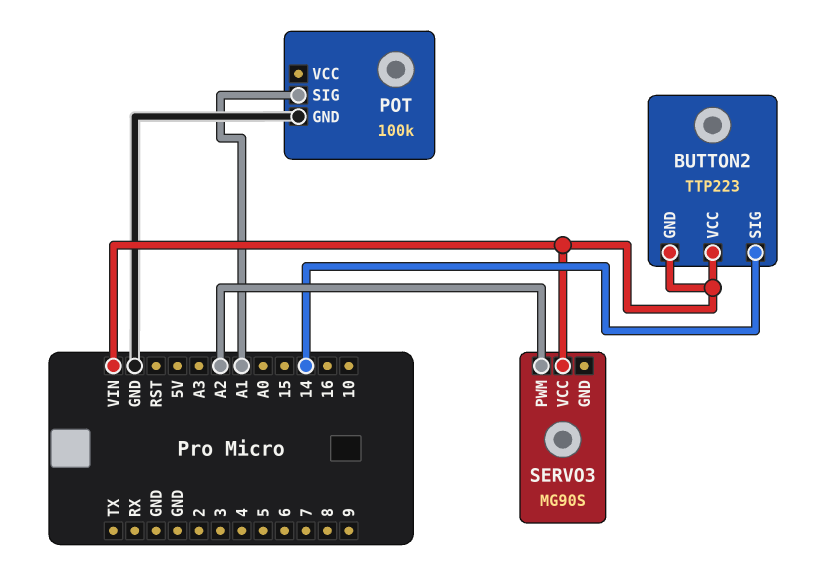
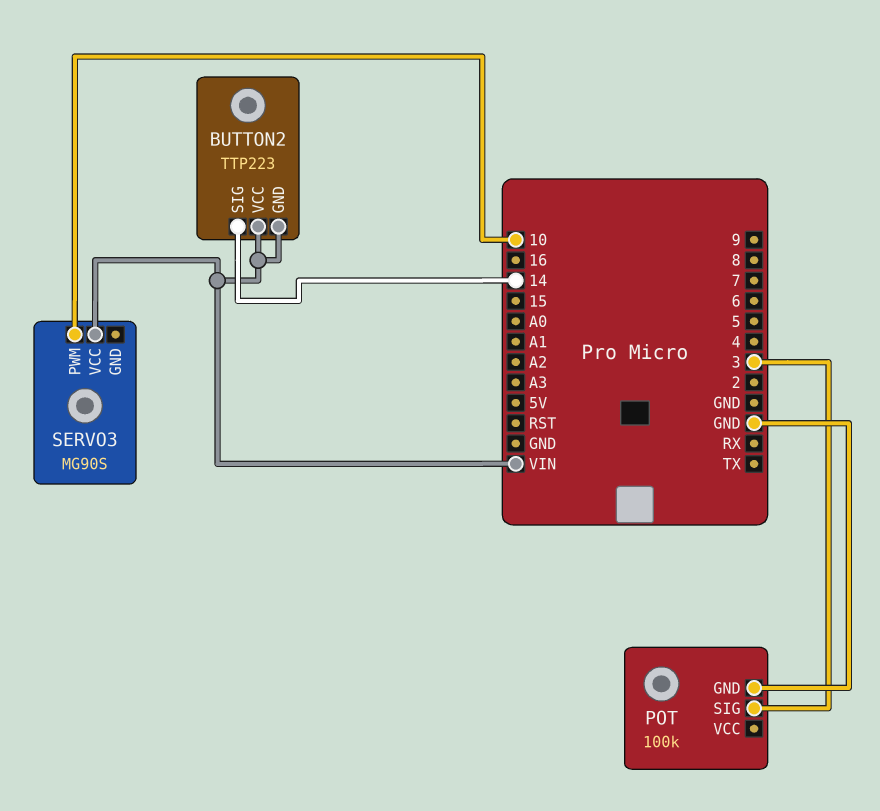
POT pin SIG: A1 -> 3
SERVO3 pin PWM: A2 -> 10

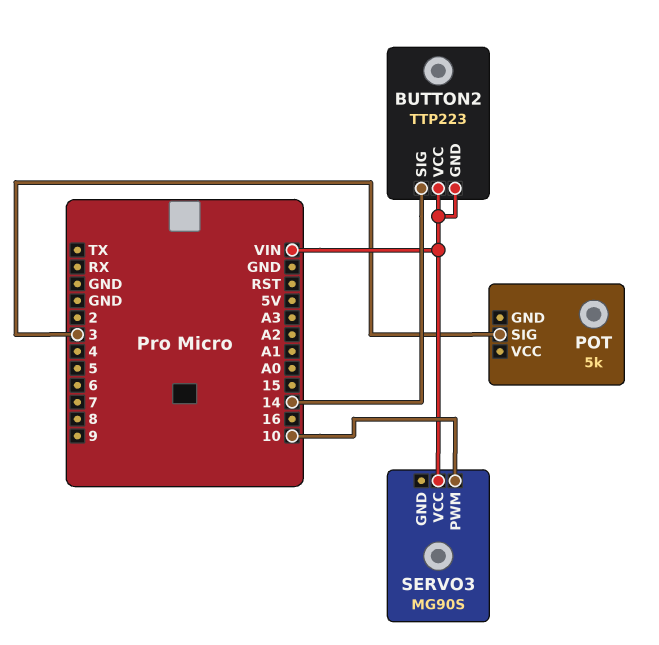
POT: 100k -> 5k
POT pin GND: GND -> none

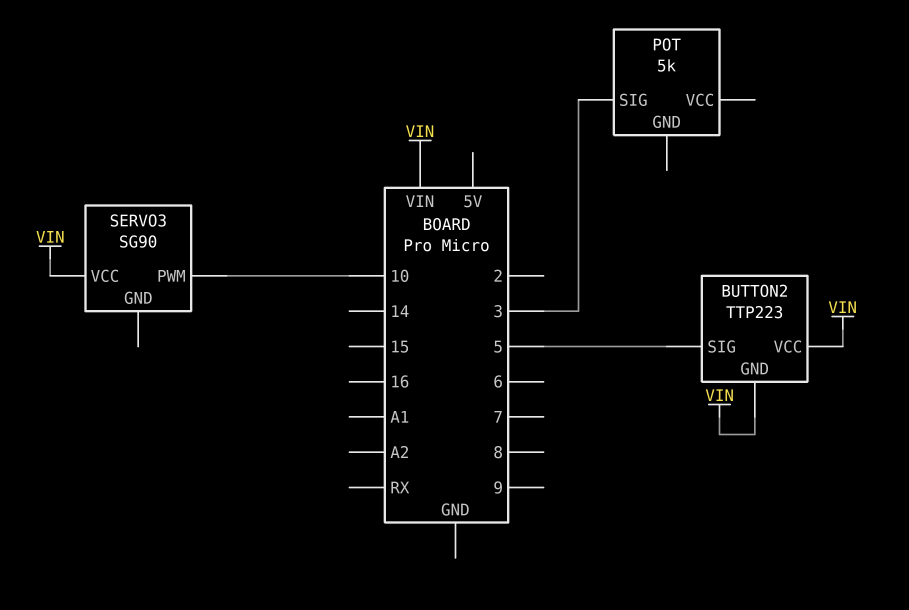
BUTTON2 pin SIG: 14 -> 5
SERVO3: MG90S -> SG90

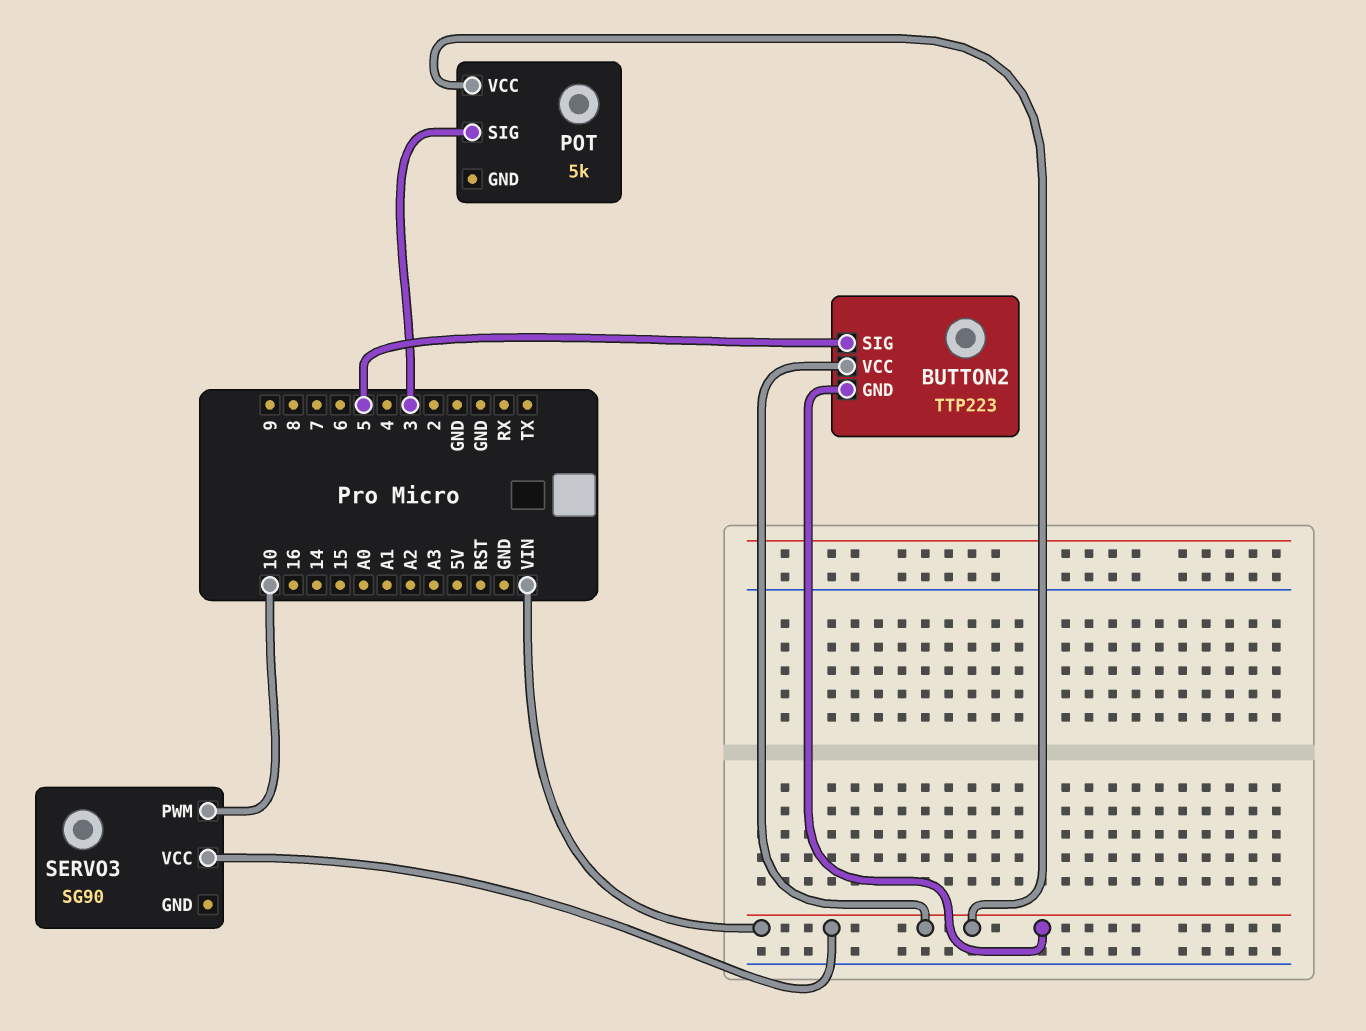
POT pin VCC: none -> VIN

